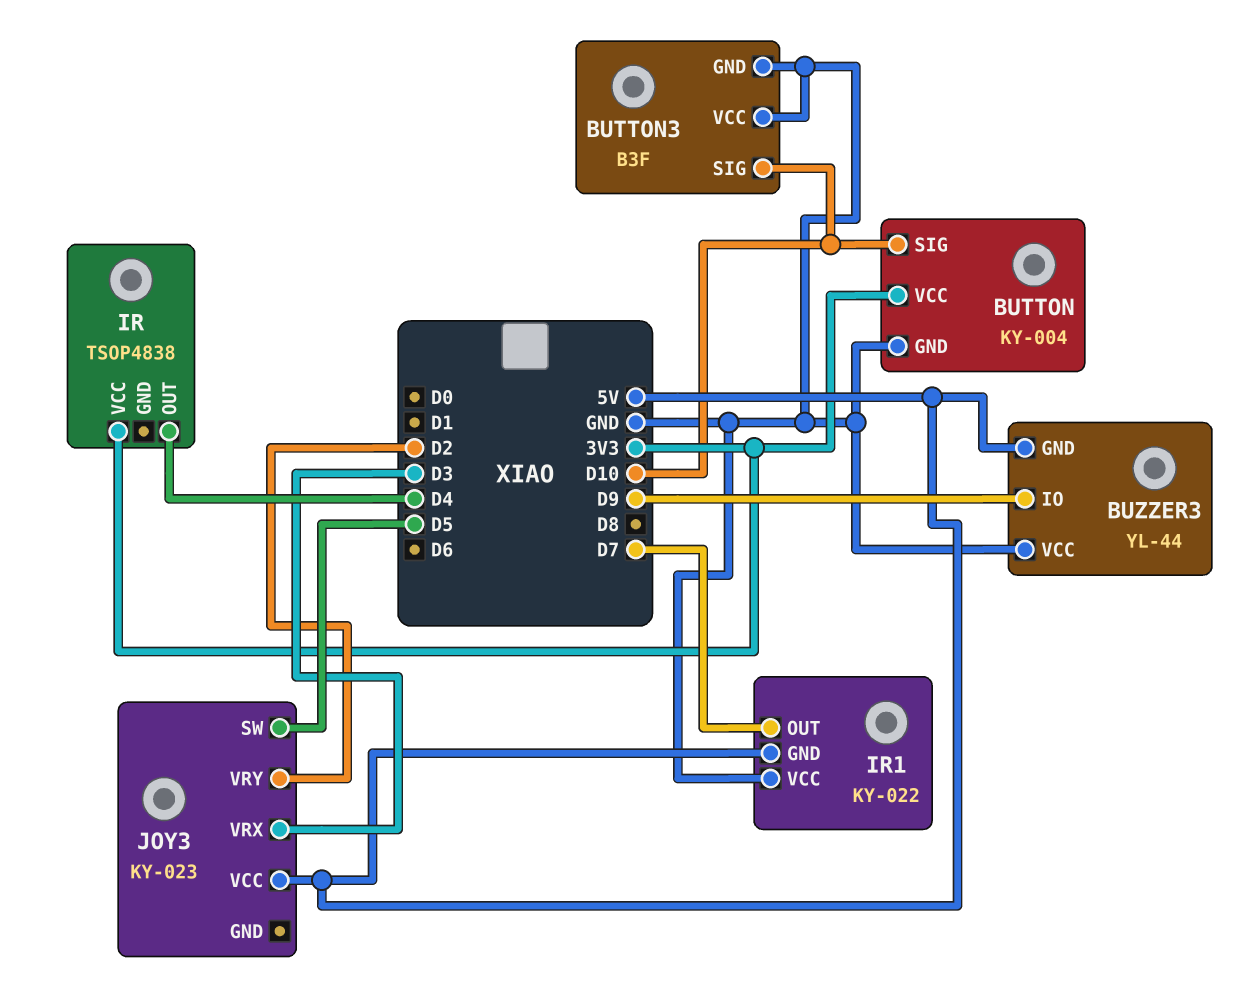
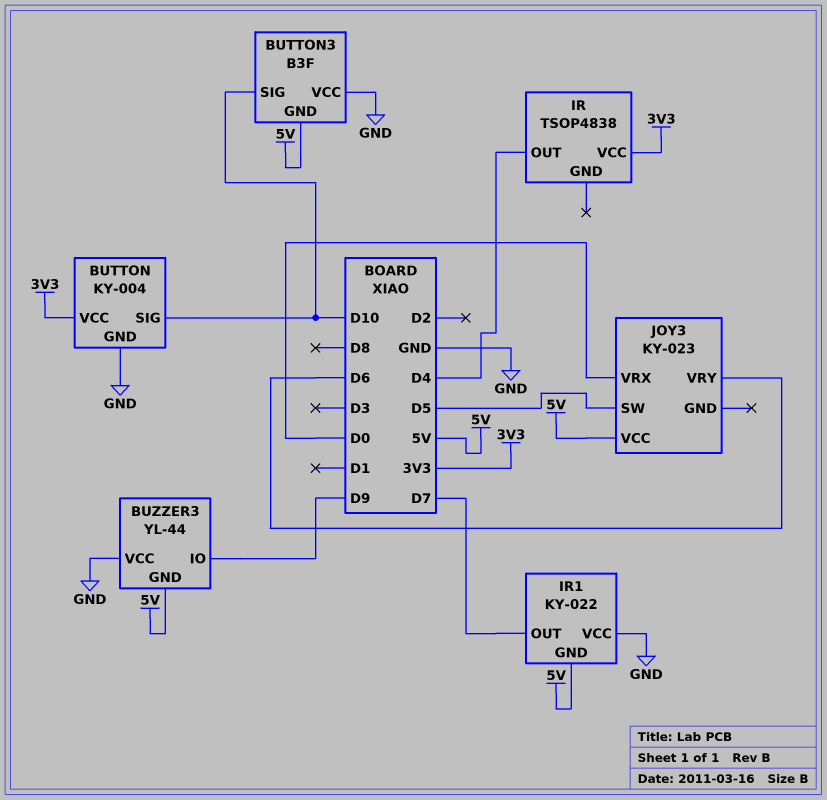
BUTTON3 pin GND: GND -> 5V
JOY3 pin VRX: D3 -> D0
JOY3 pin VRY: D2 -> D6

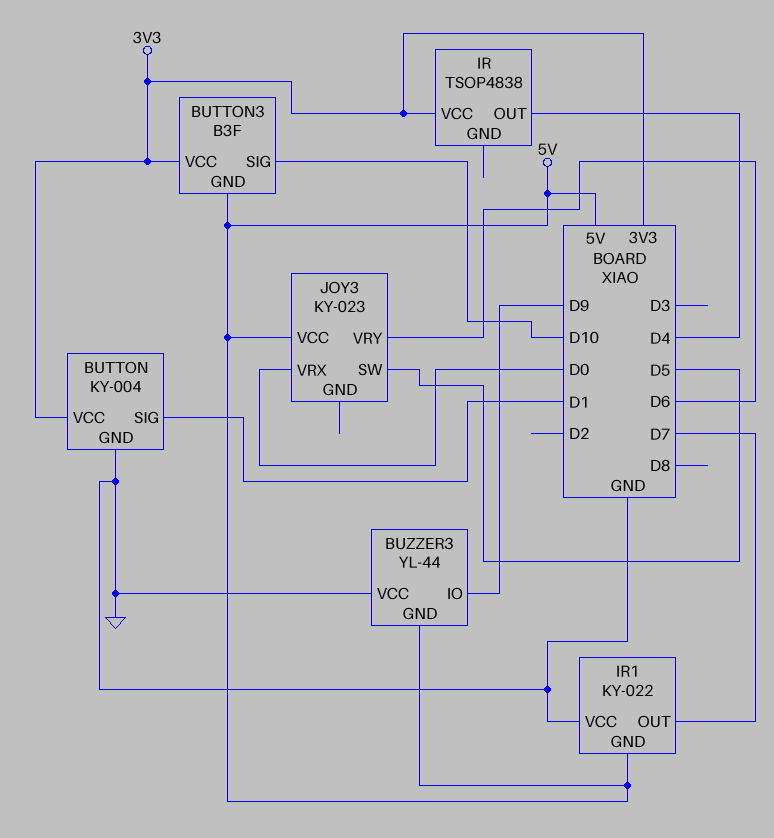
BUTTON pin SIG: D10 -> D1
BUTTON3 pin VCC: GND -> 3V3

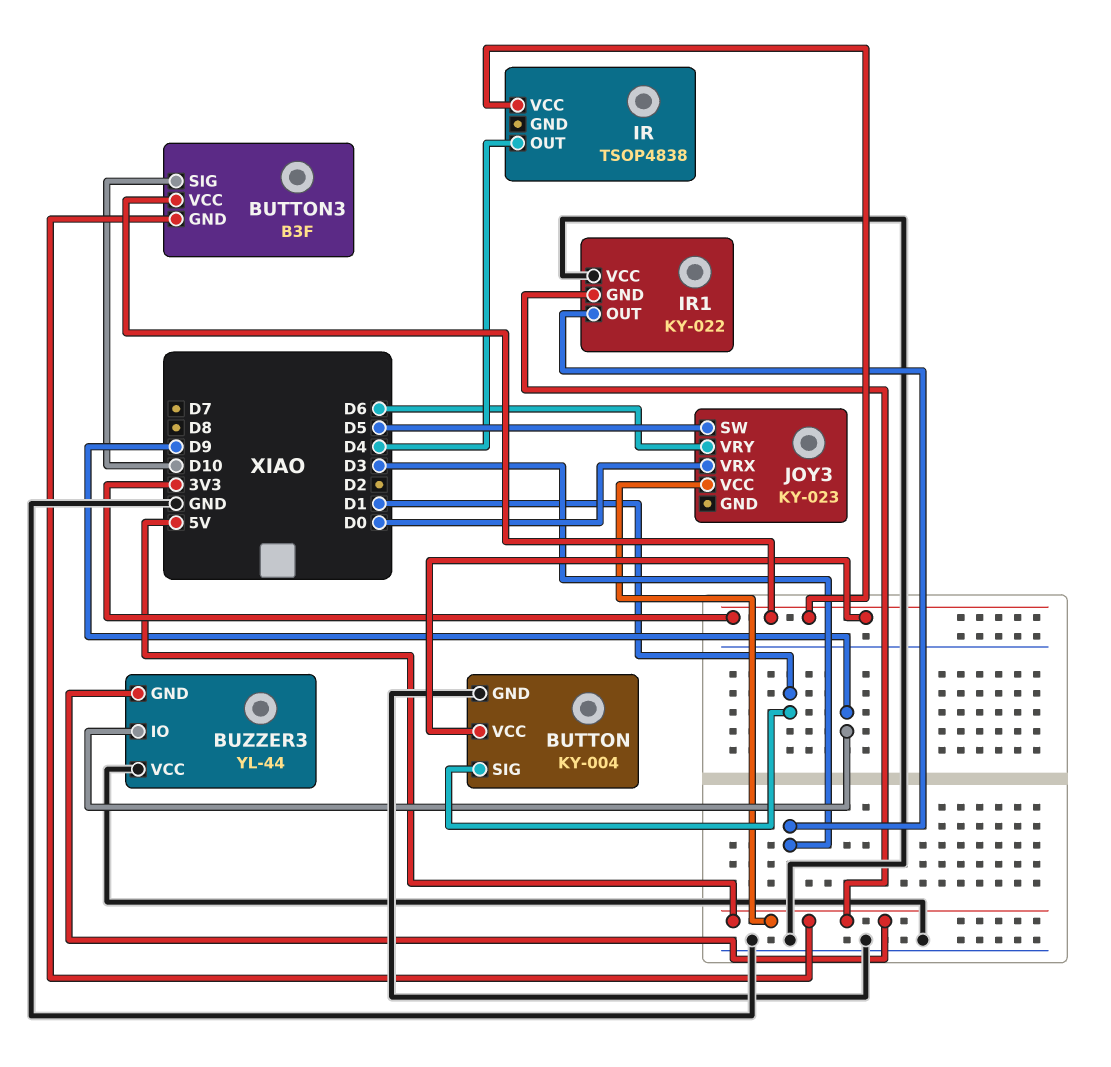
IR1 pin OUT: D7 -> D3

